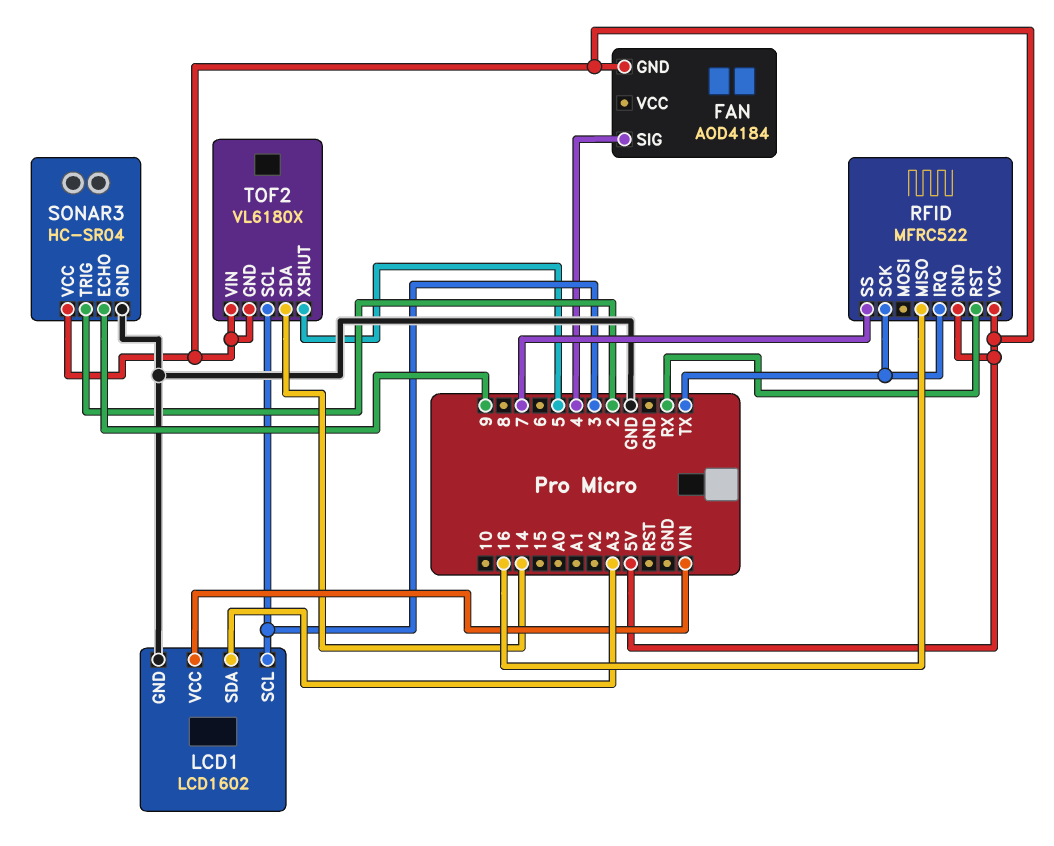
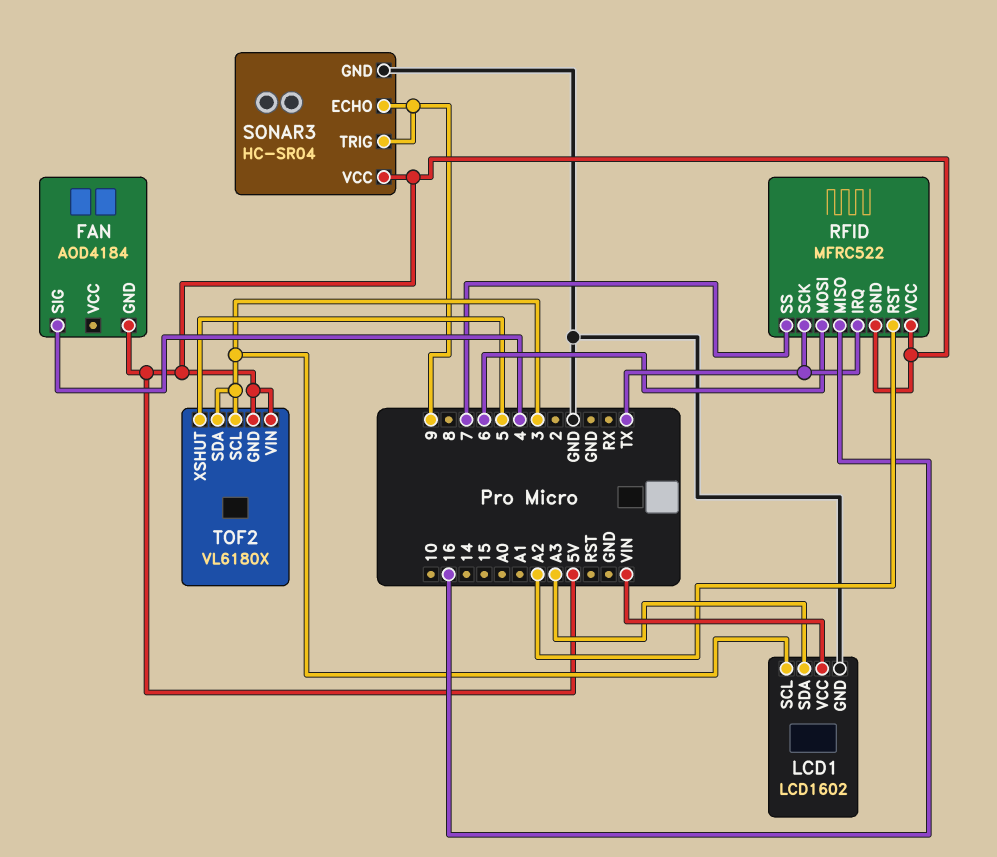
RFID pin MOSI: none -> 6
RFID pin RST: RX -> A2
SONAR3 pin TRIG: 2 -> 9
TOF2 pin SDA: 14 -> 3

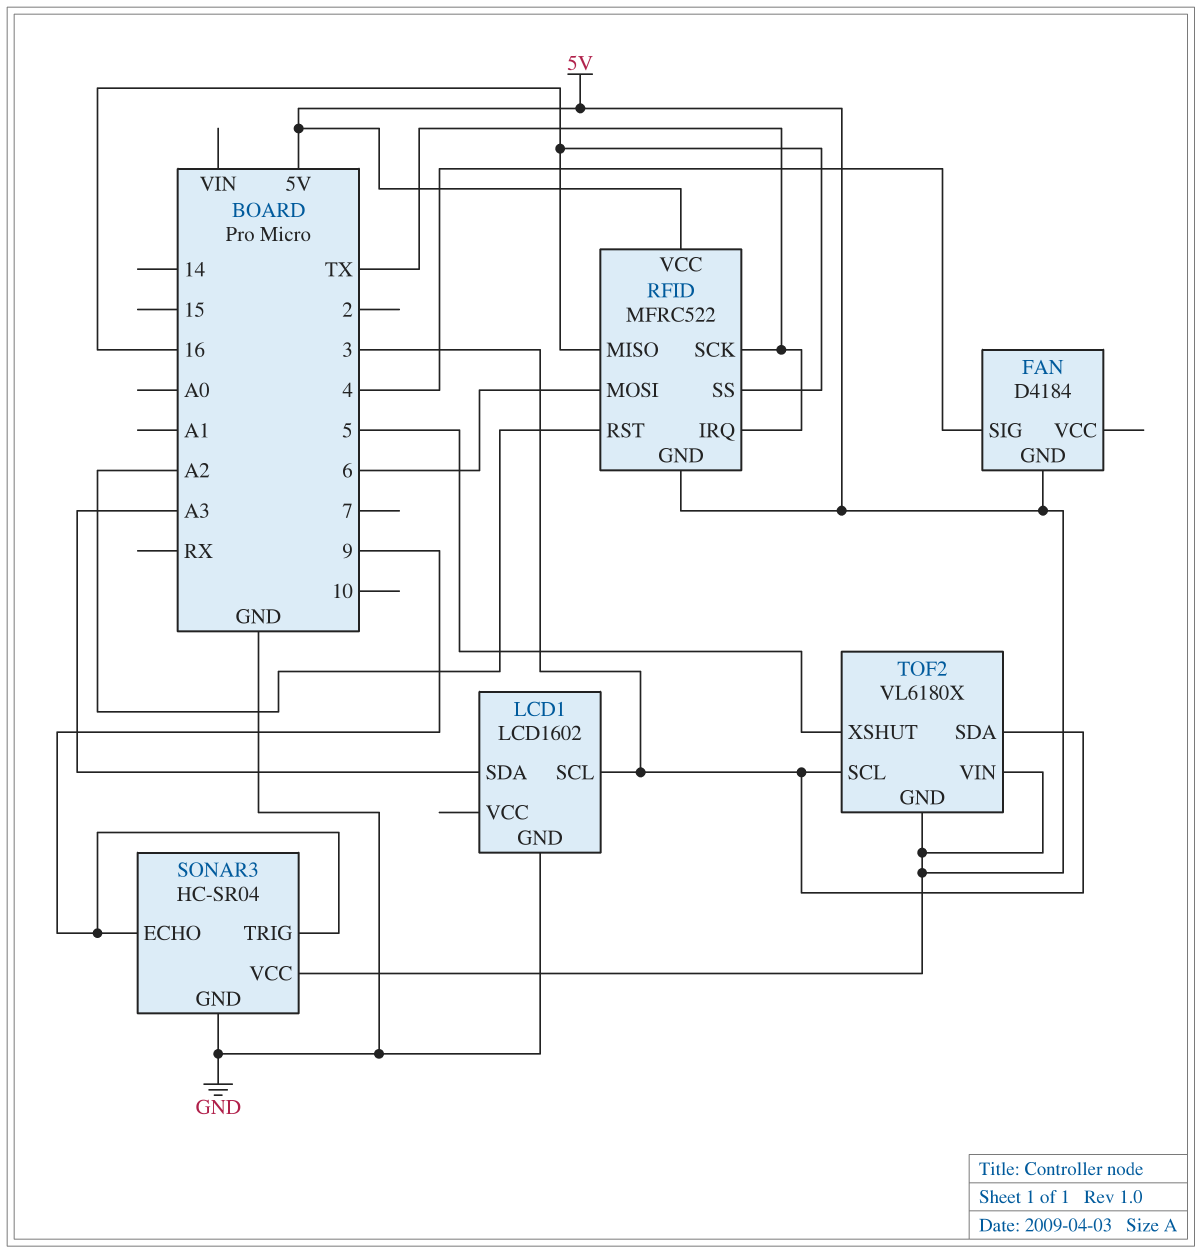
FAN: AOD4184 -> D4184
LCD1 pin VCC: VIN -> none
RFID pin SS: 7 -> 16

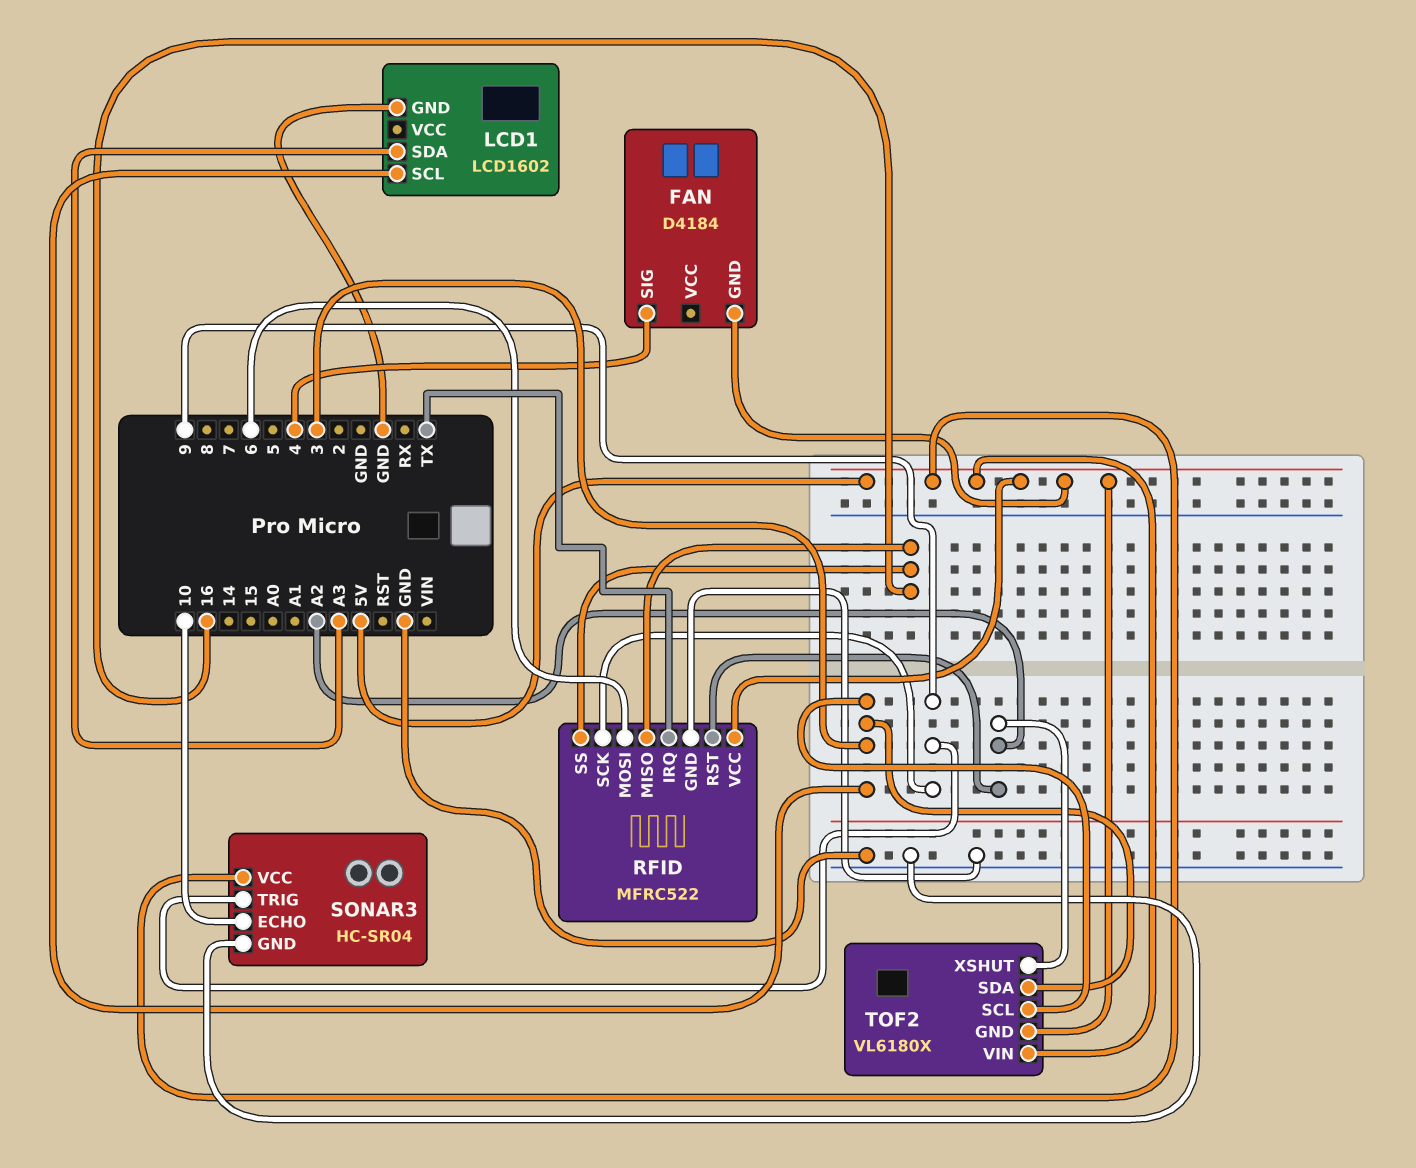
RFID pin GND: 5V -> GND
RFID pin SCK: TX -> 9
SONAR3 pin ECHO: 9 -> 10
TOF2 pin XSHUT: 5 -> A2

